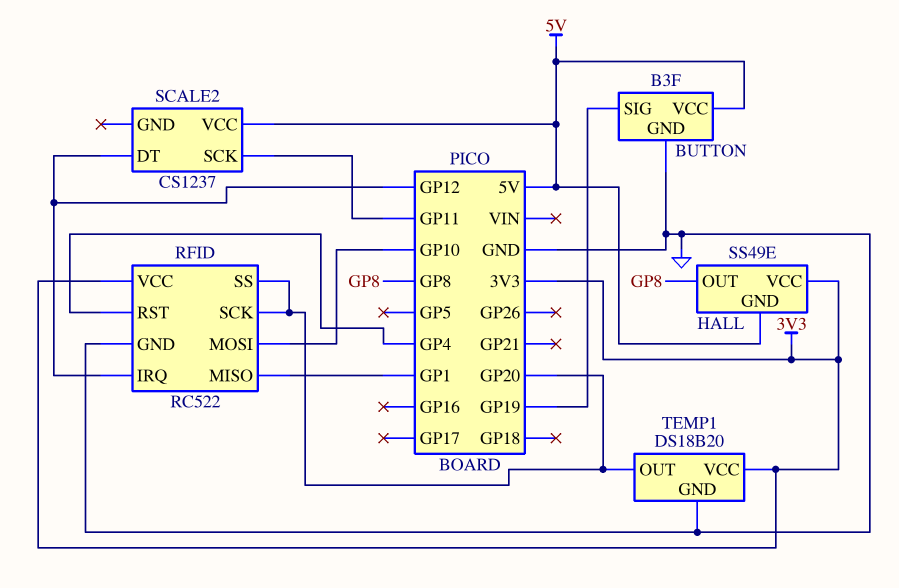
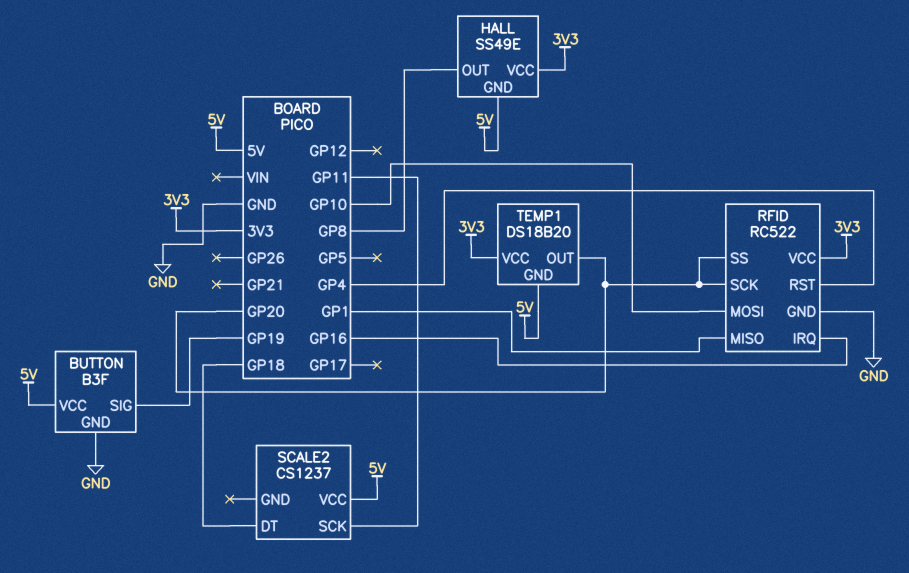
RFID pin IRQ: GP12 -> GP16
SCALE2 pin DT: GP12 -> GP18
TEMP1 pin GND: GND -> 5V

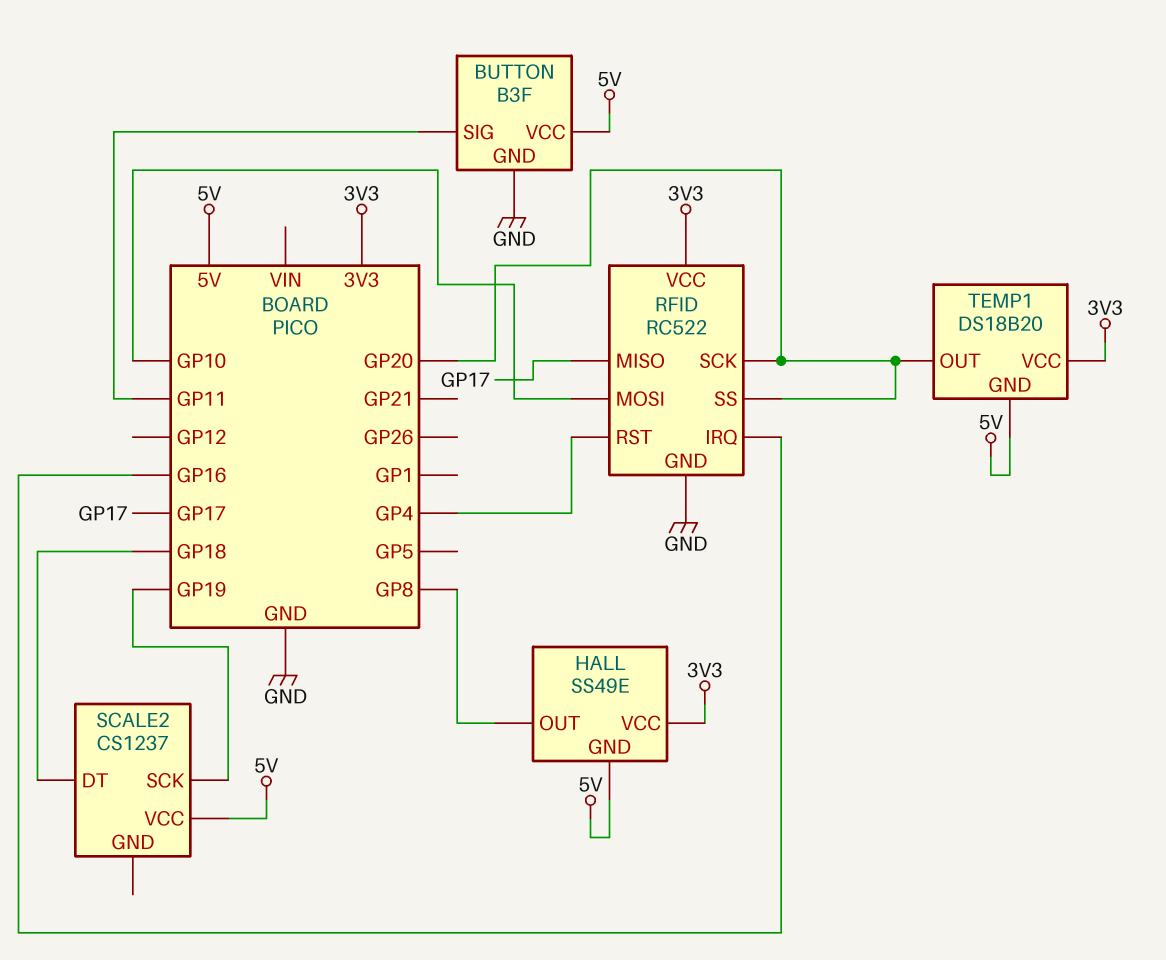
BUTTON pin SIG: GP19 -> GP11
RFID pin MISO: GP1 -> GP17
SCALE2 pin SCK: GP11 -> GP19

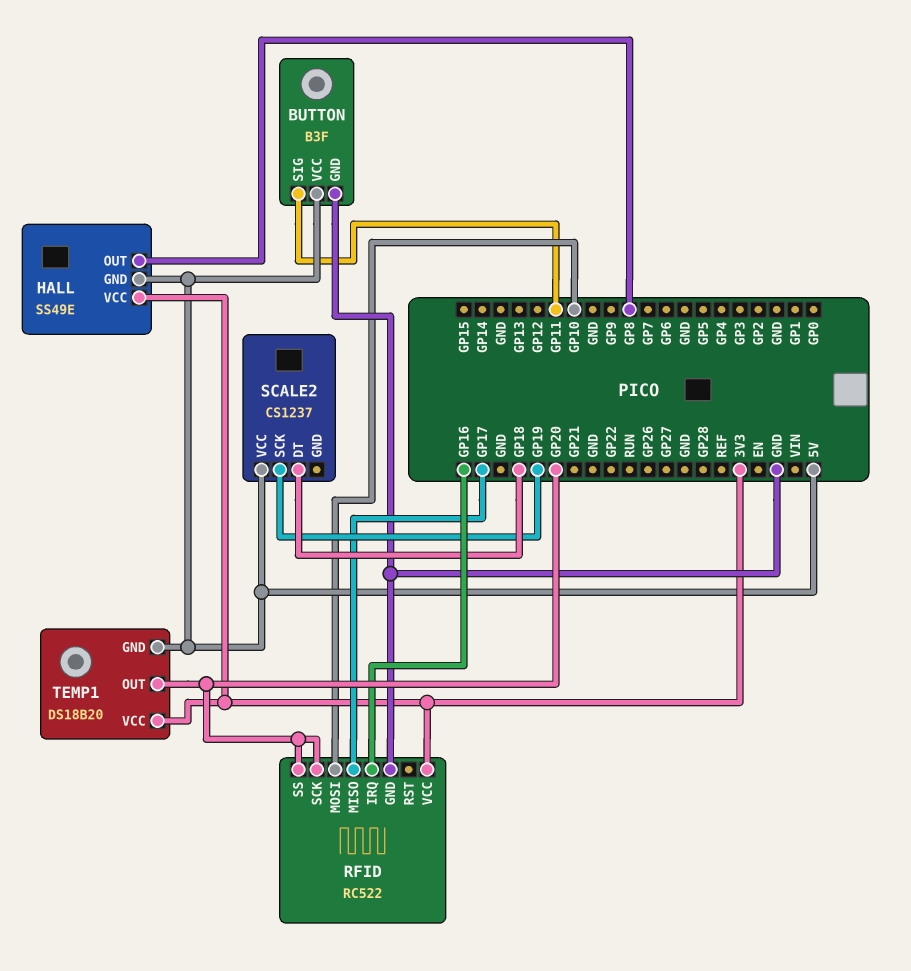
RFID pin RST: GP4 -> none

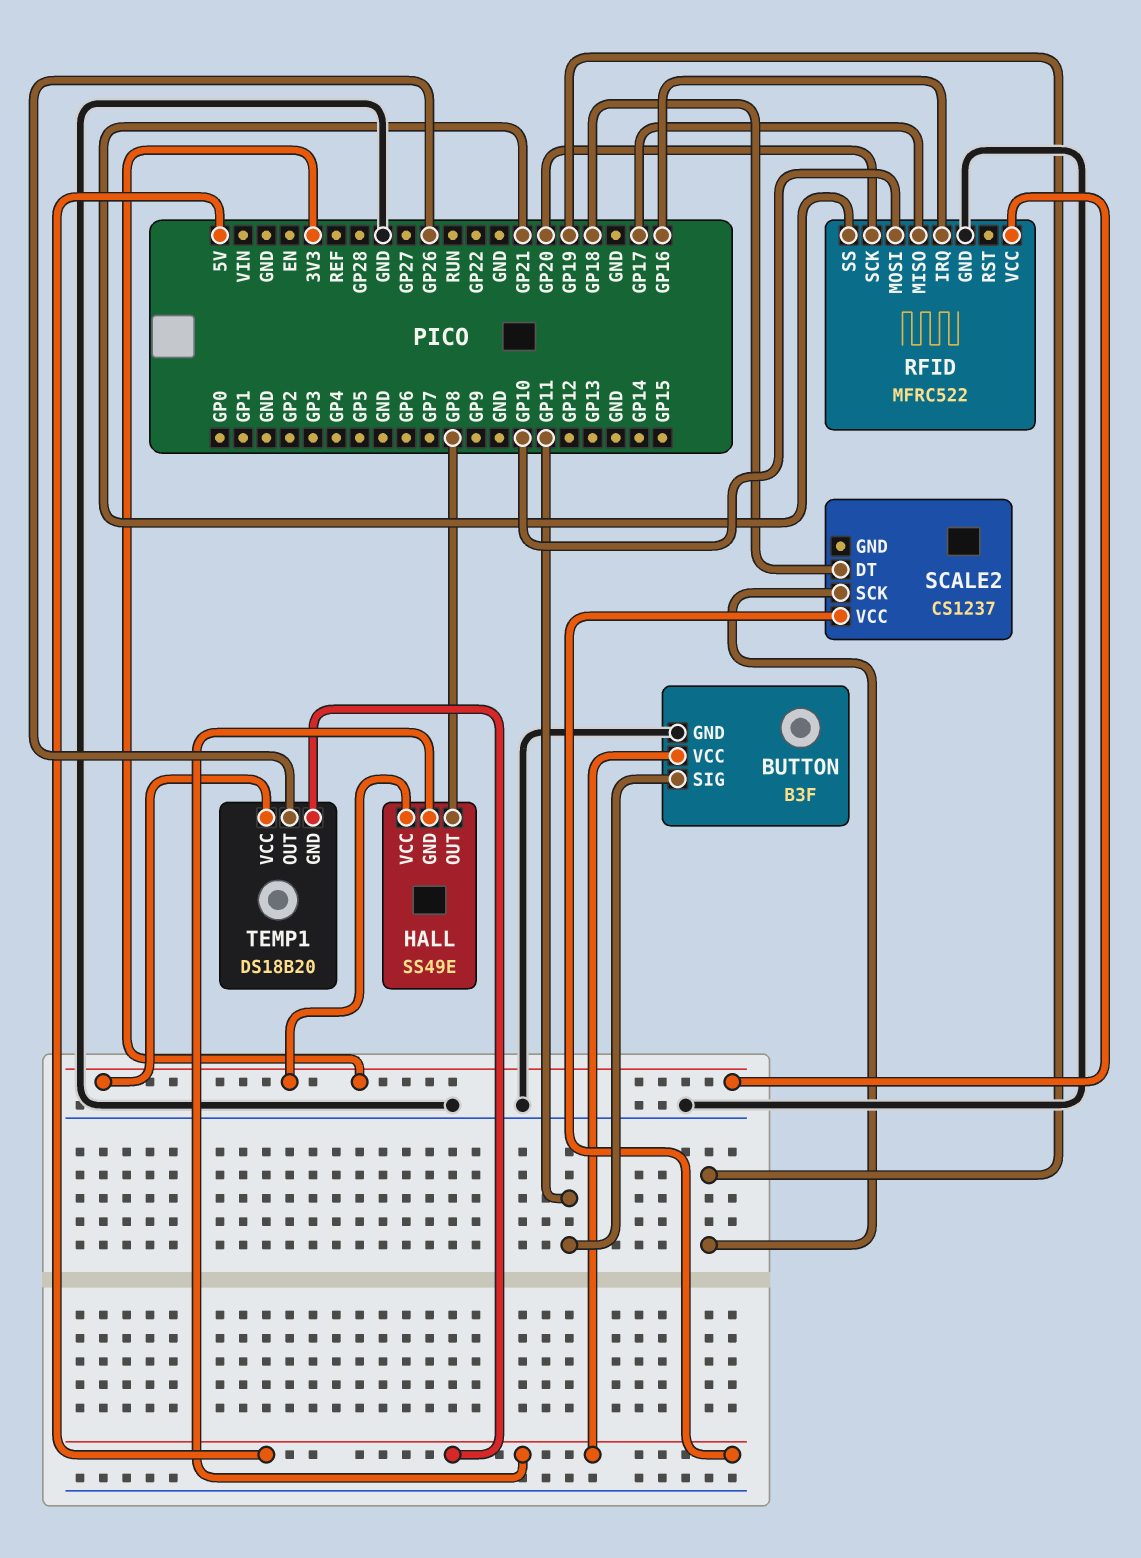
RFID: RC522 -> MFRC522
RFID pin SS: GP20 -> GP21
TEMP1 pin OUT: GP20 -> GP26

